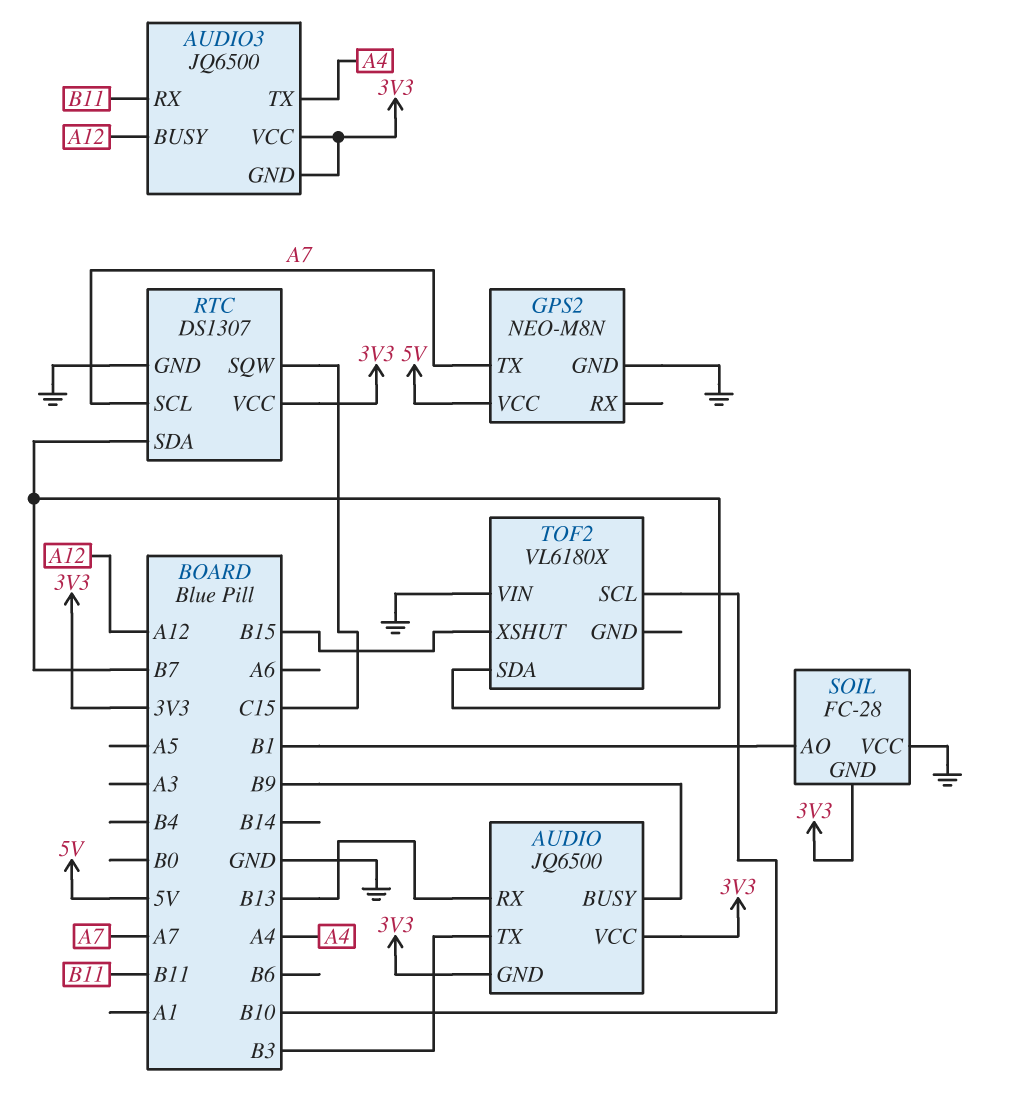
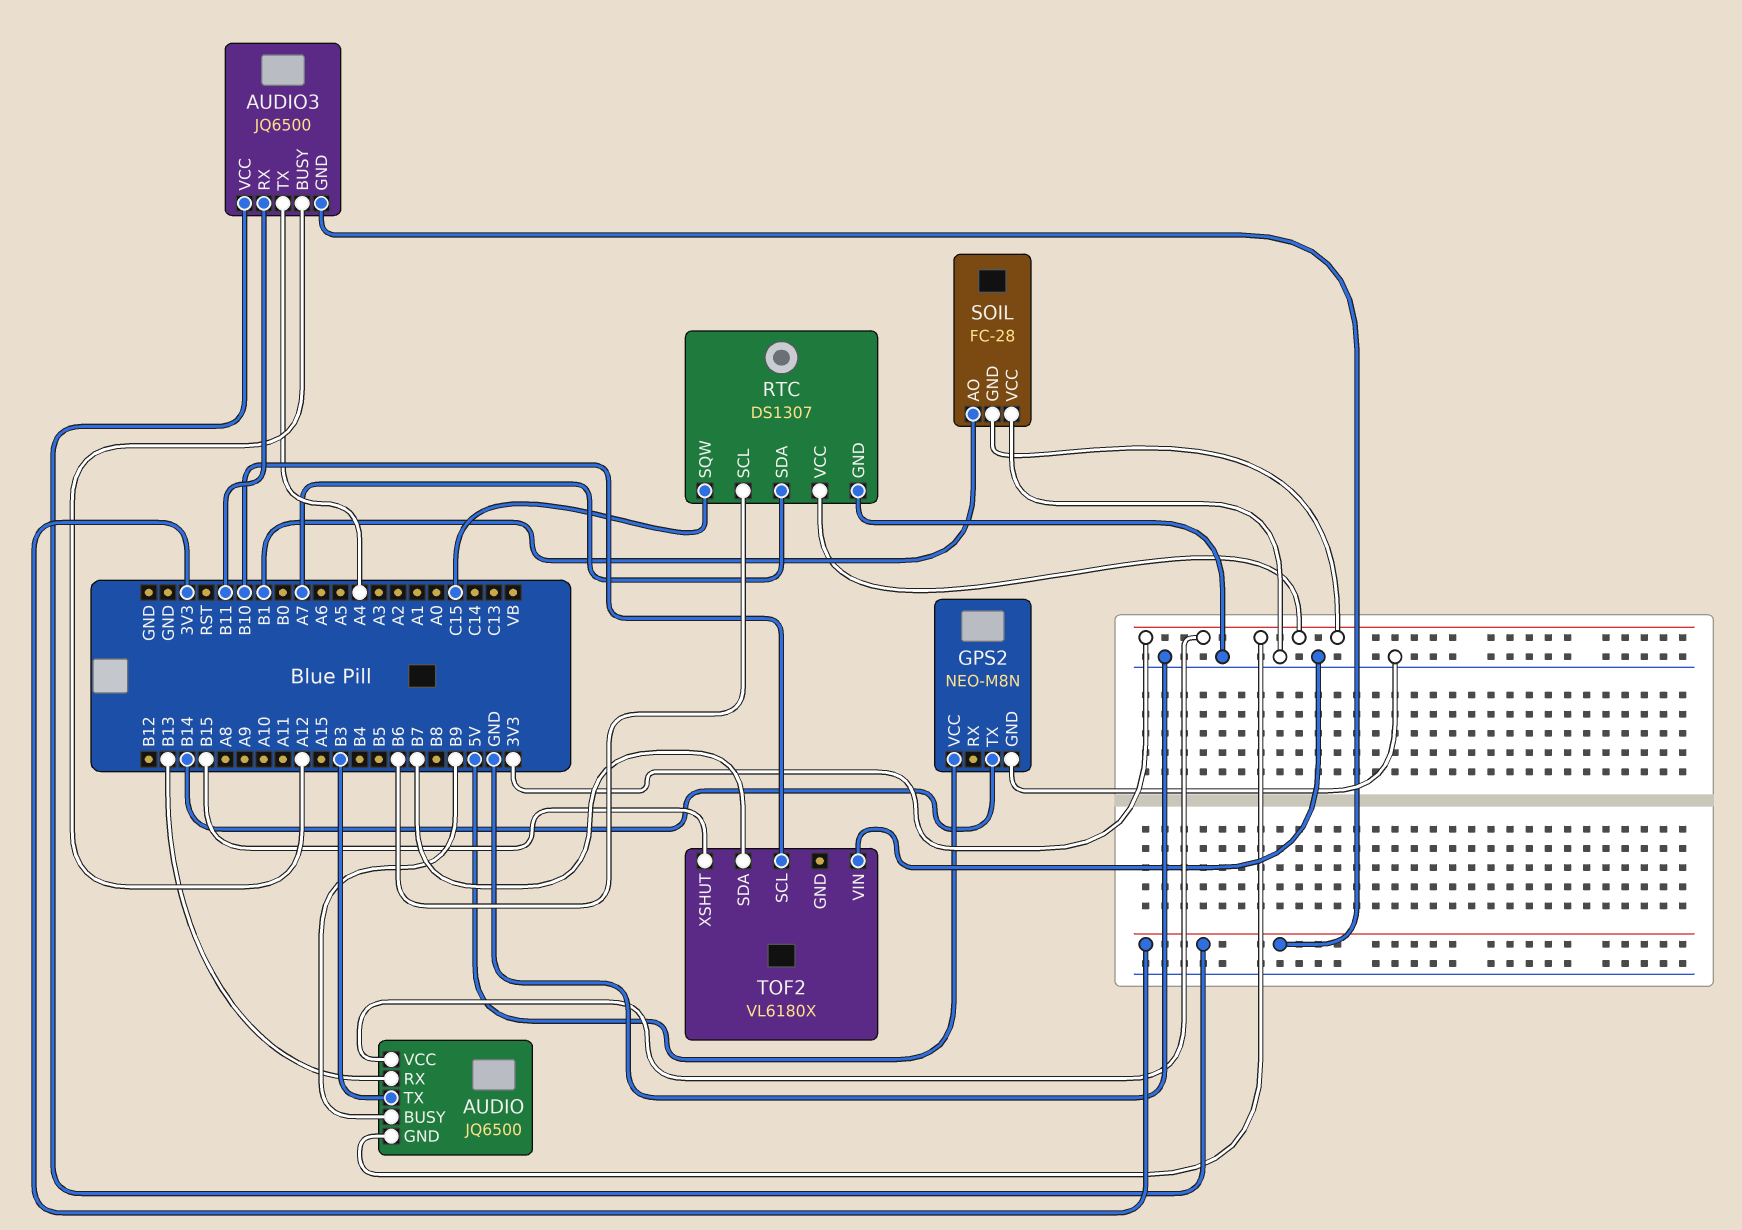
GPS2 pin TX: A7 -> B14
RTC pin SCL: A7 -> B6
RTC pin SDA: B7 -> A7

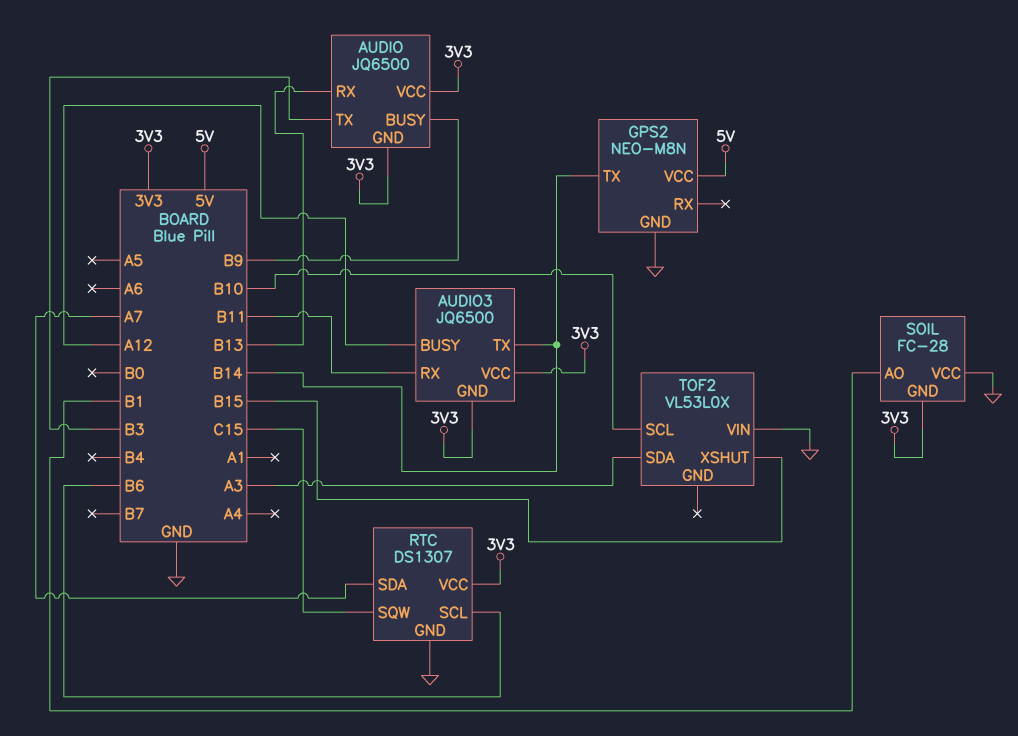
AUDIO3 pin TX: A4 -> B14
TOF2: VL6180X -> VL53L0X
TOF2 pin SDA: B7 -> A3

